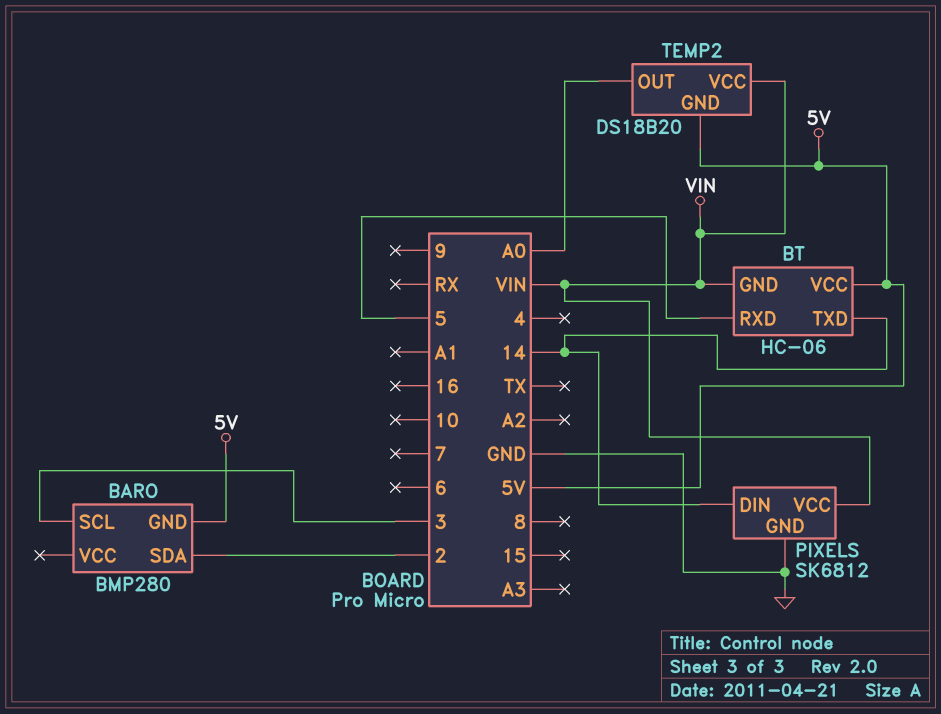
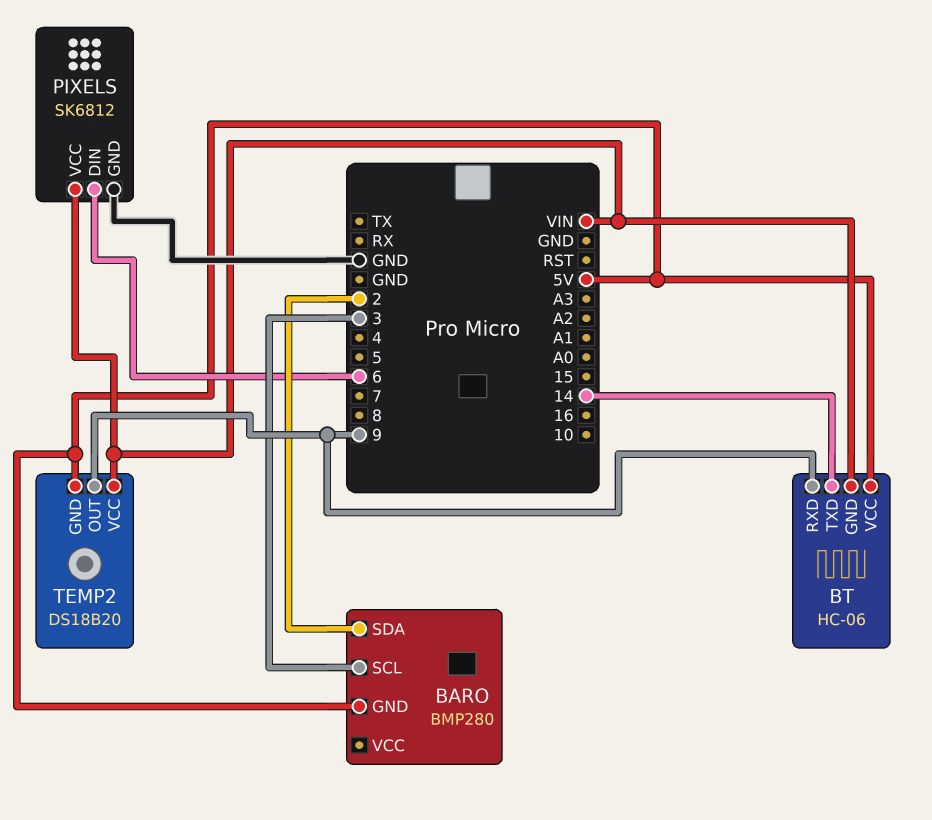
BT pin RXD: 5 -> 9
PIXELS pin DIN: 14 -> 6
TEMP2 pin OUT: A0 -> 9

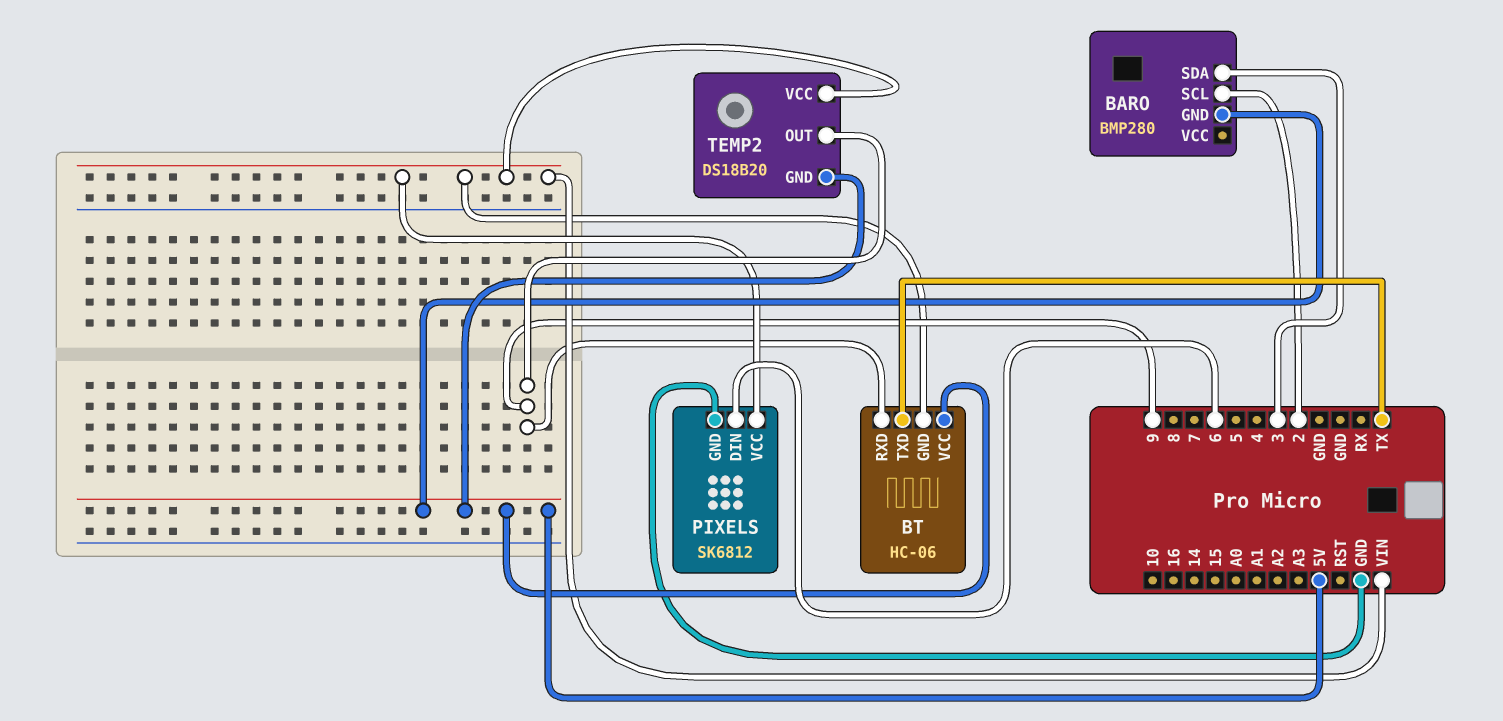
BARO pin SCL: 3 -> 2
BARO pin SDA: 2 -> 3
BT pin TXD: 14 -> TX

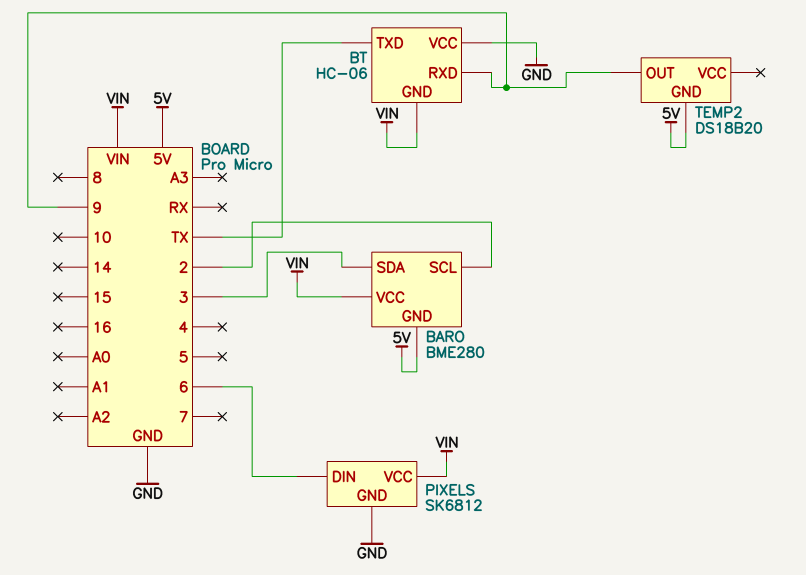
BARO: BMP280 -> BME280
BARO pin VCC: none -> VIN
BT pin VCC: 5V -> GND
TEMP2 pin VCC: VIN -> none

